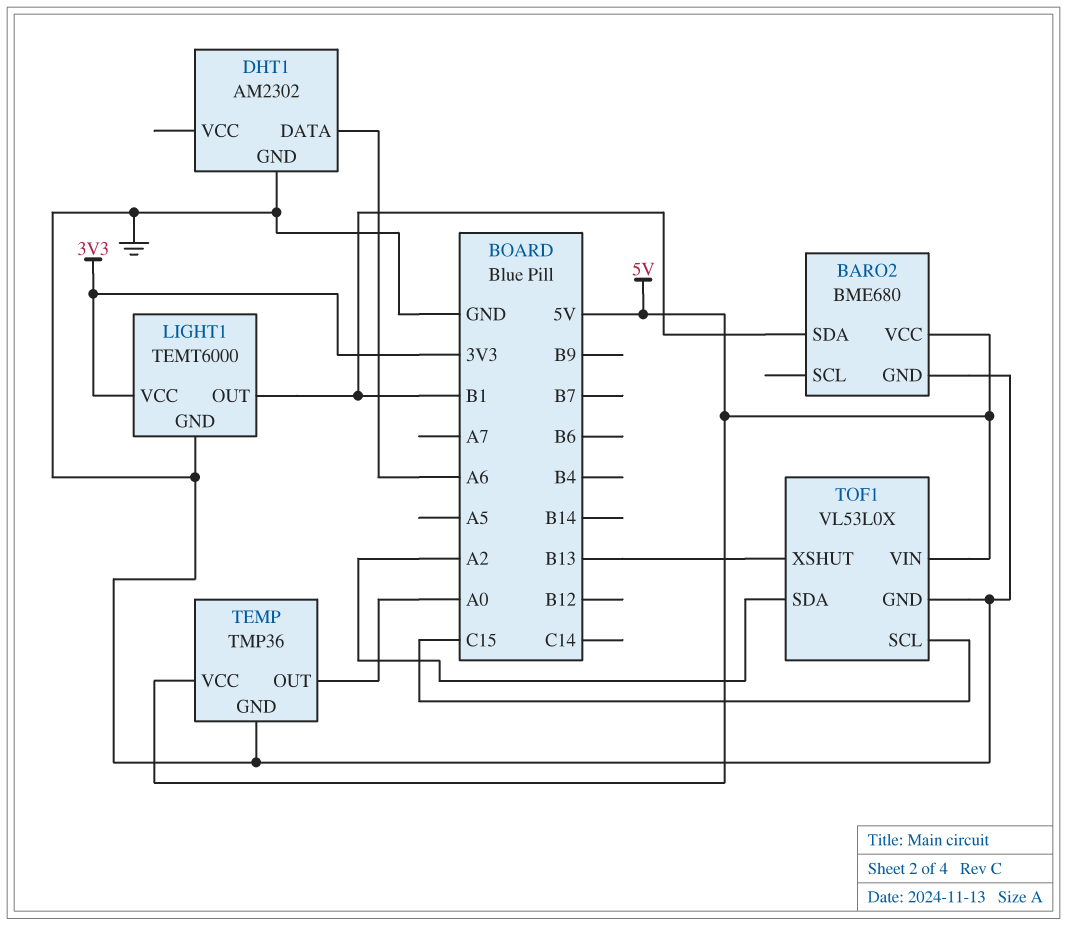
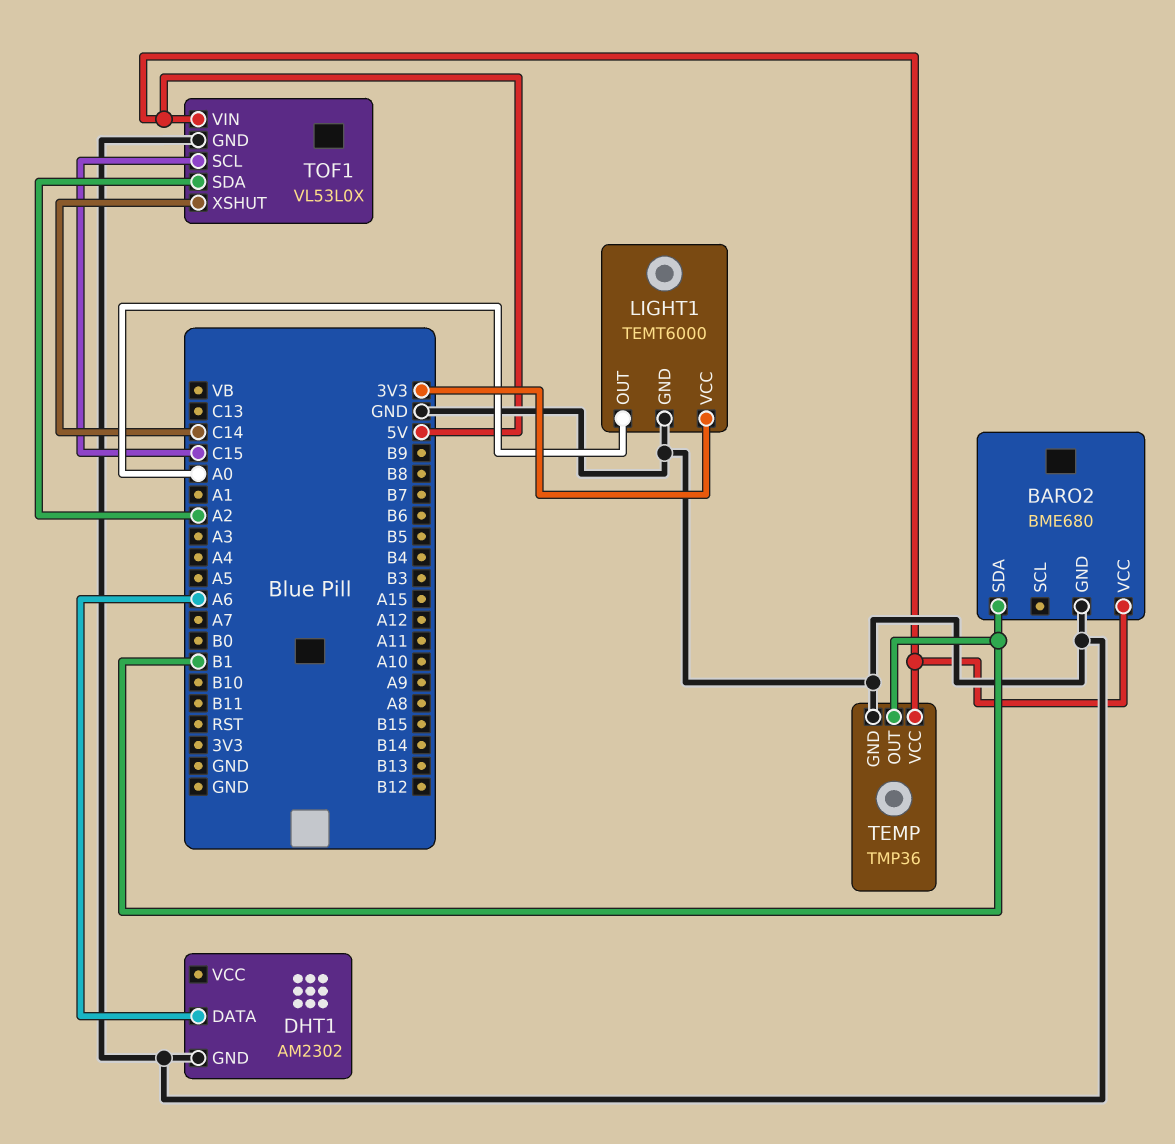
LIGHT1 pin OUT: B1 -> A0
TEMP pin OUT: A0 -> B1
TOF1 pin XSHUT: B13 -> C14

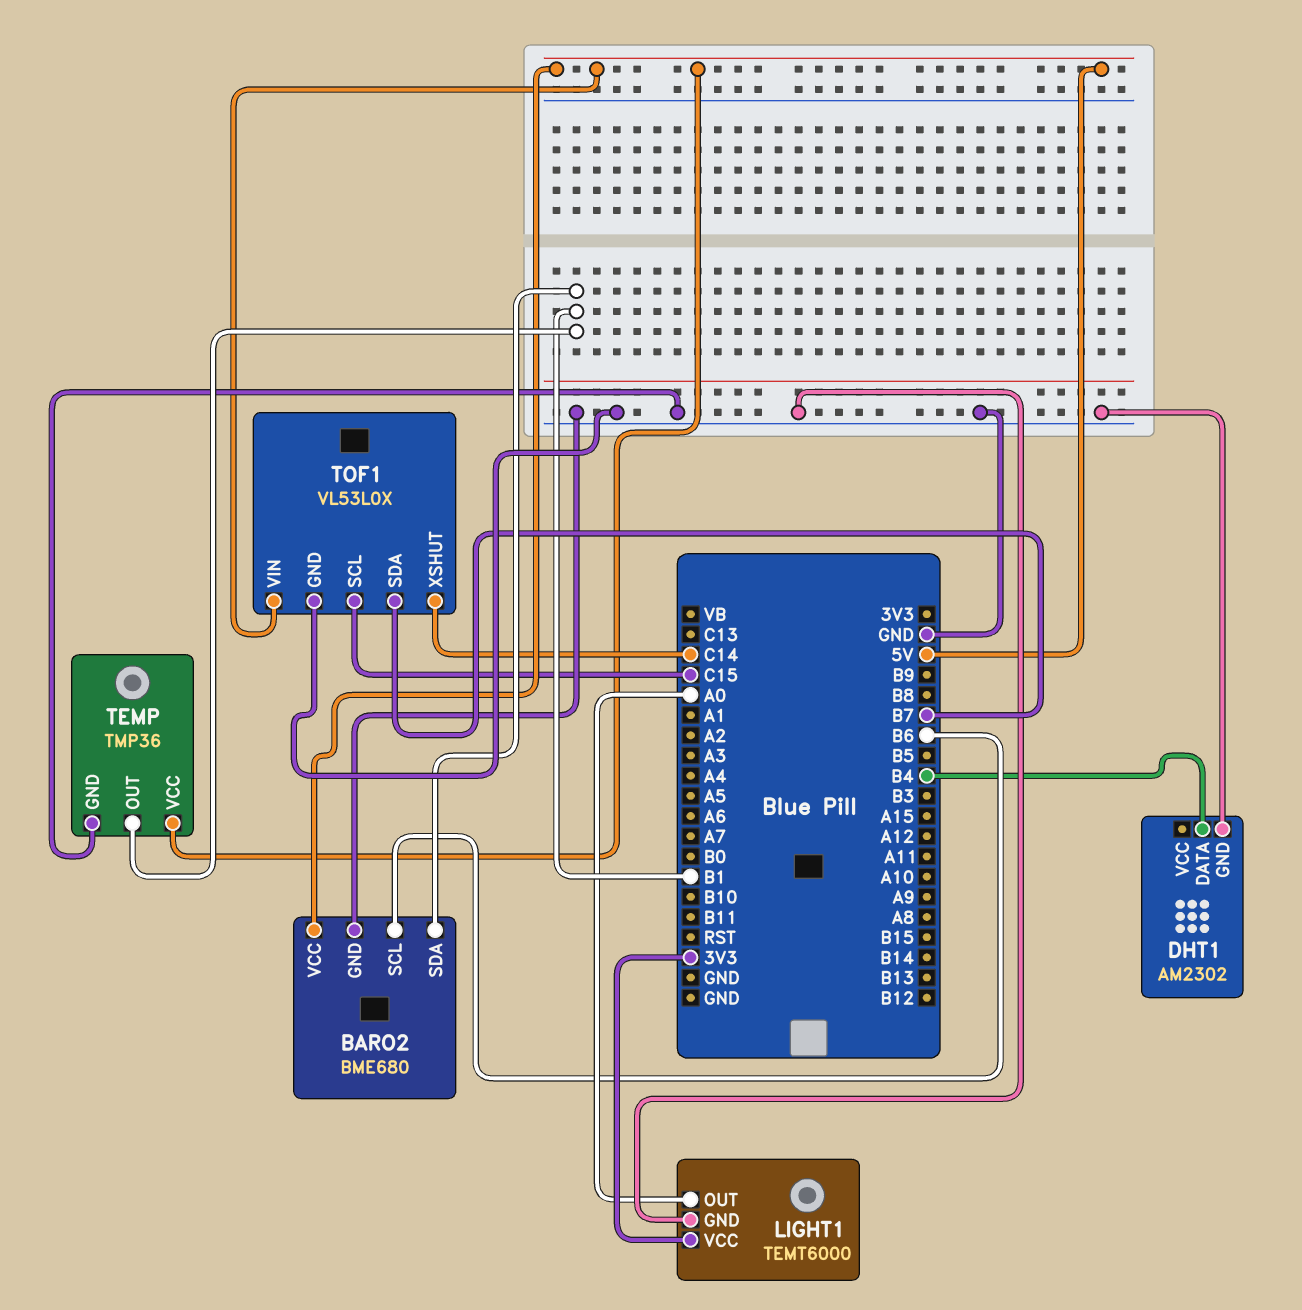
BARO2 pin SCL: none -> B6
DHT1 pin DATA: A6 -> B4
TOF1 pin SDA: A2 -> B7

